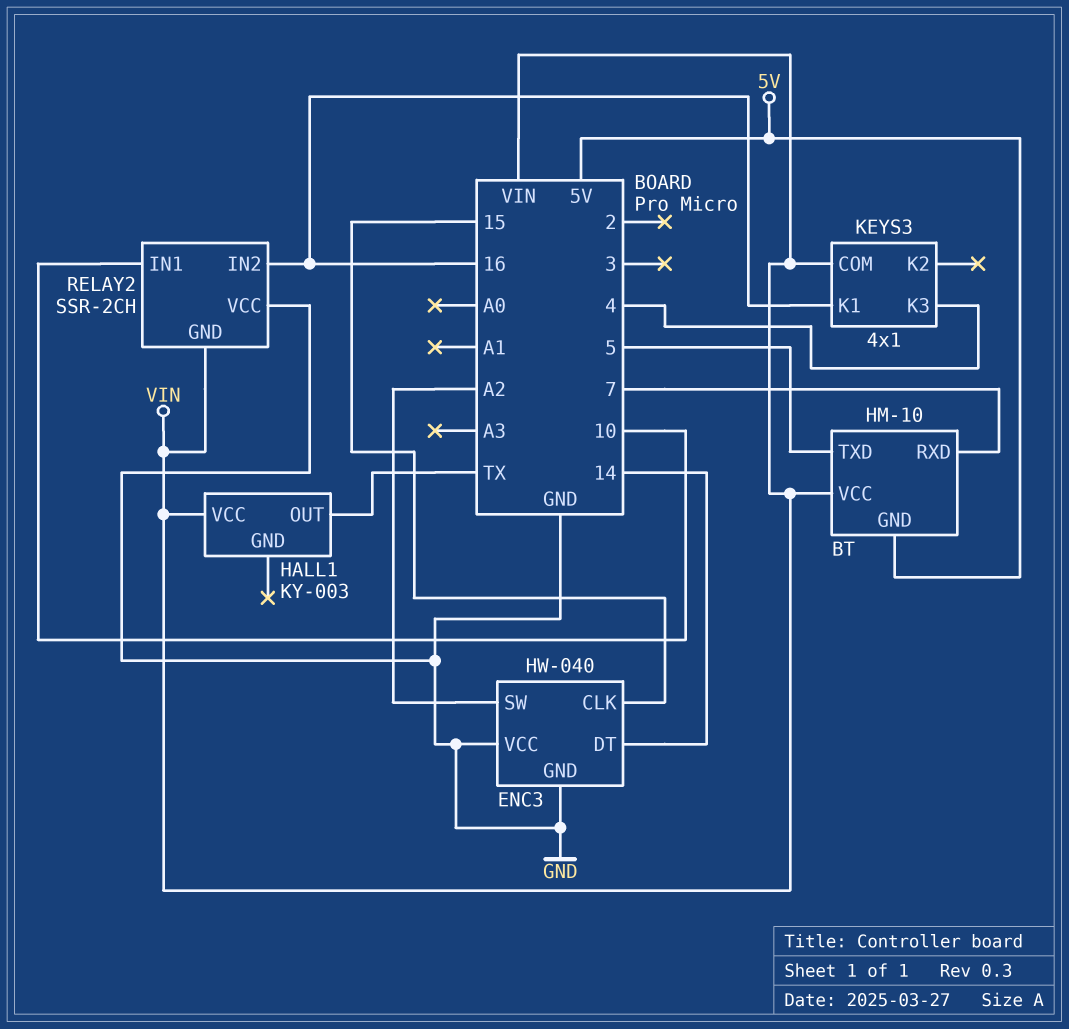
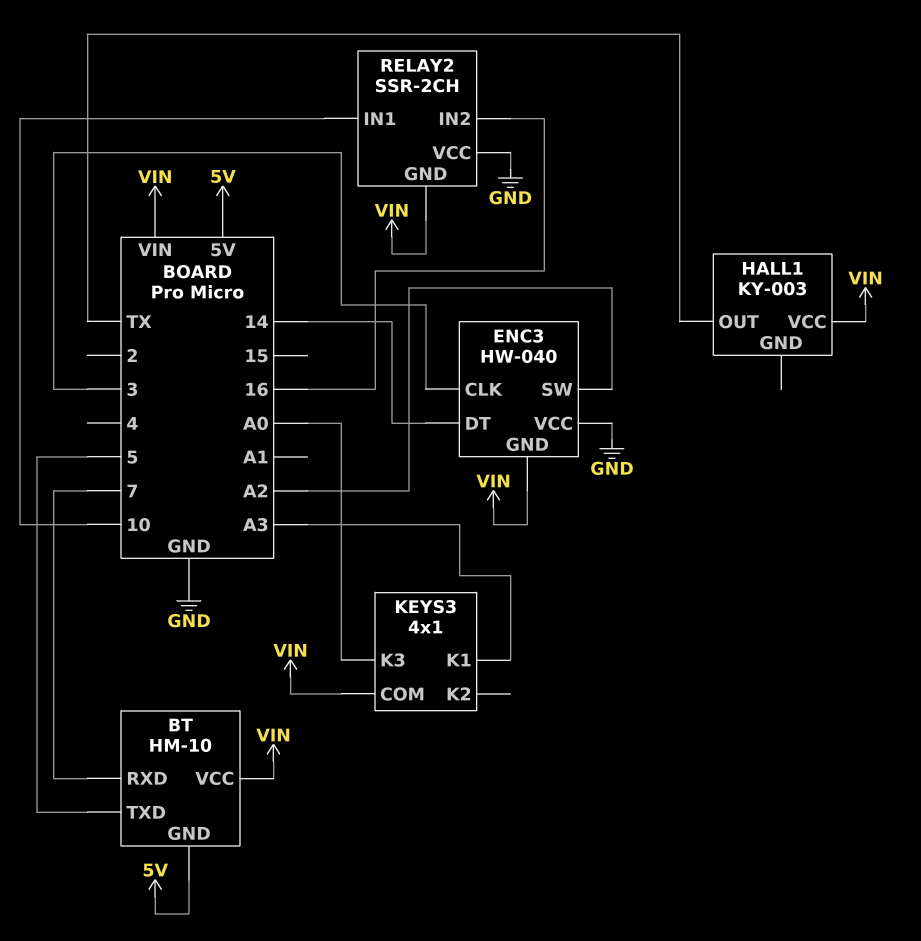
ENC3 pin CLK: 15 -> 3
ENC3 pin GND: GND -> VIN
KEYS3 pin K1: 16 -> A3
KEYS3 pin K3: 4 -> A0

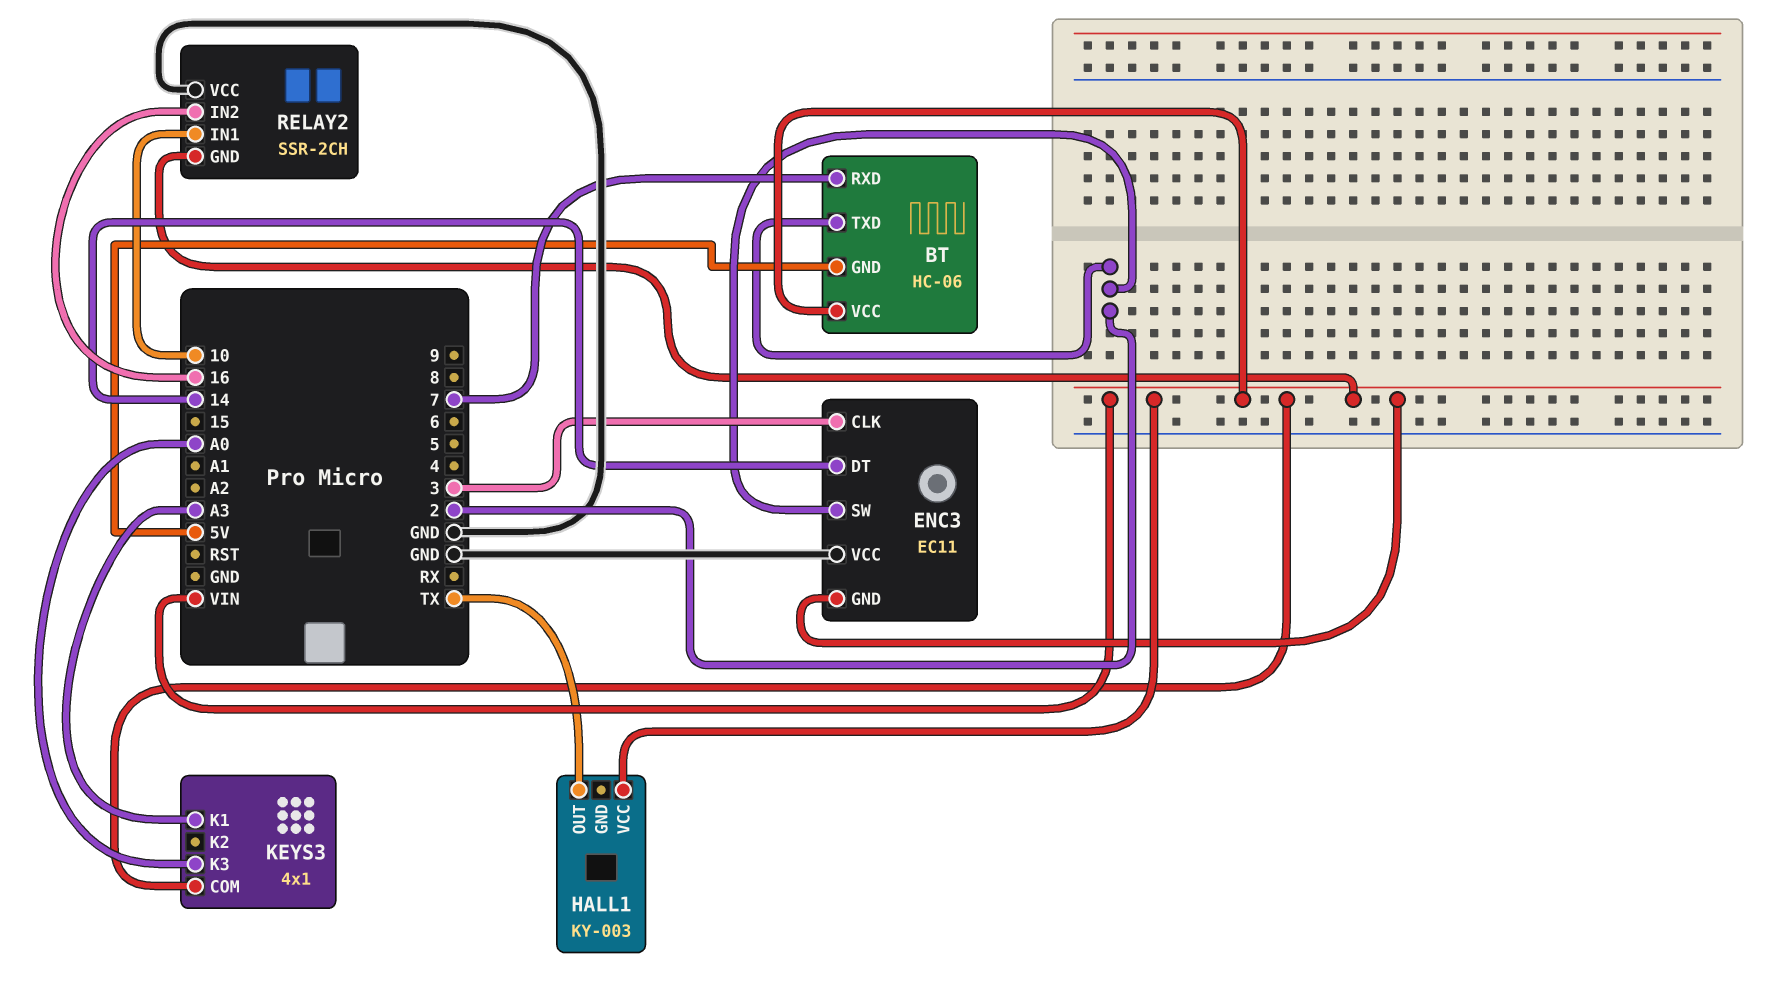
BT: HM-10 -> HC-06
BT pin TXD: 5 -> 2
ENC3: HW-040 -> EC11
ENC3 pin SW: A2 -> 2

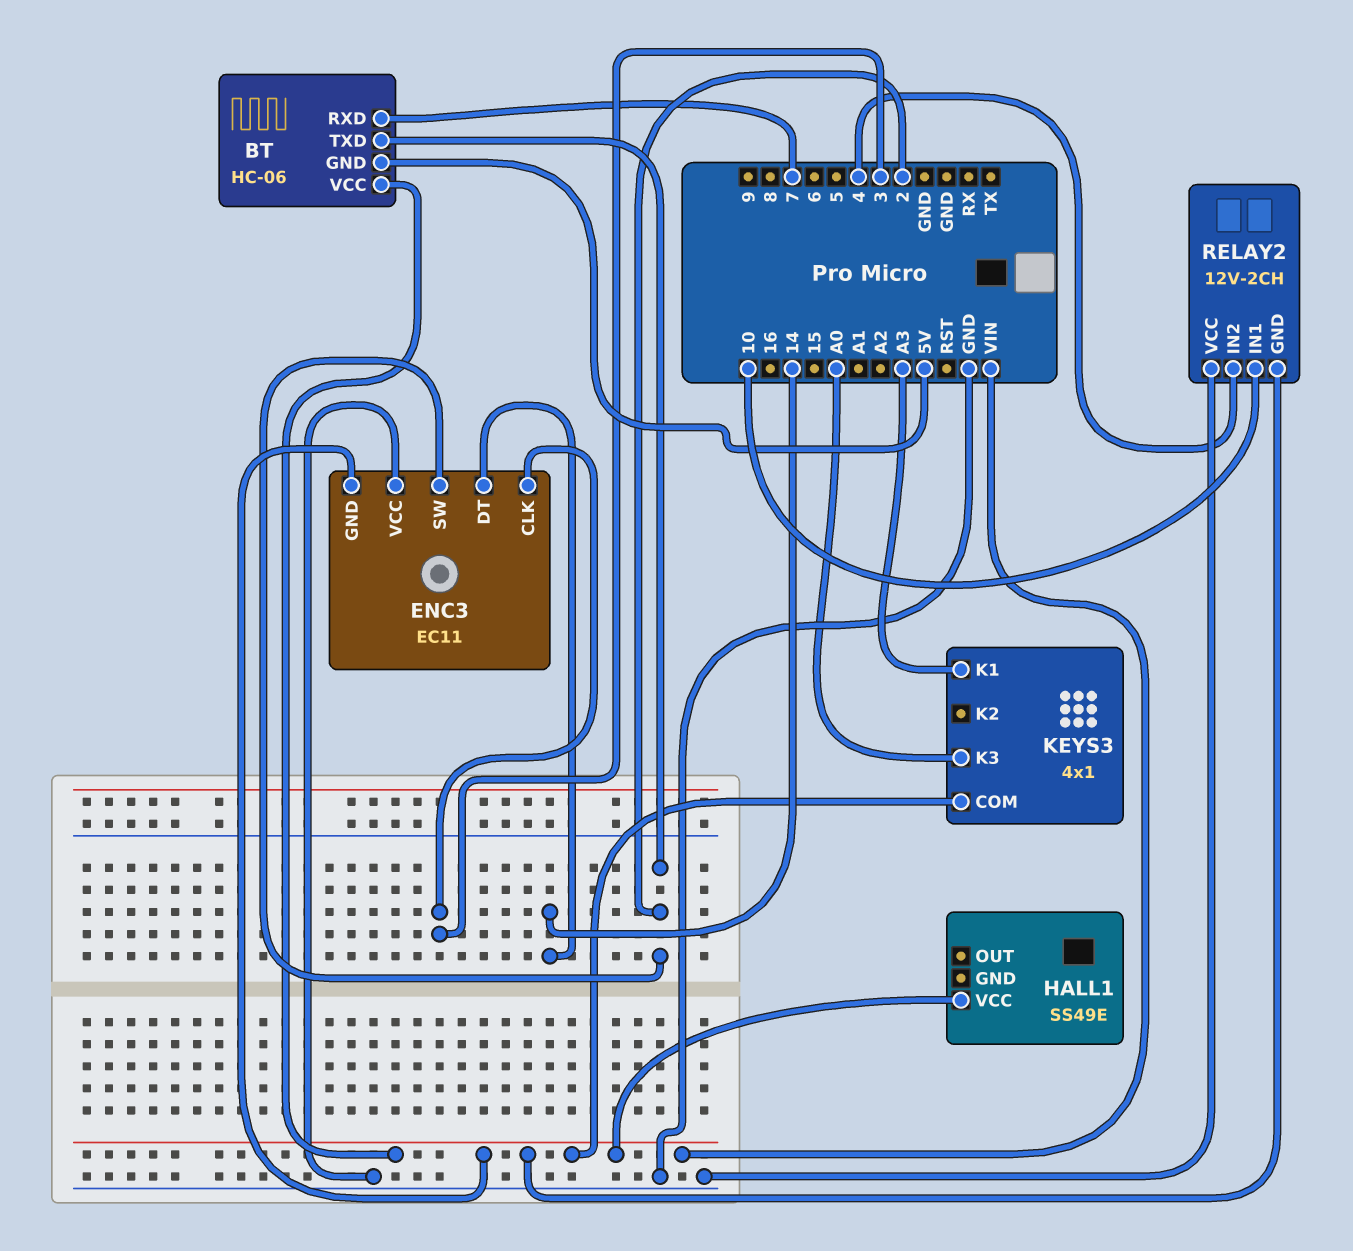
HALL1: KY-003 -> SS49E
HALL1 pin OUT: TX -> none
RELAY2: SSR-2CH -> 12V-2CH
RELAY2 pin IN2: 16 -> 4

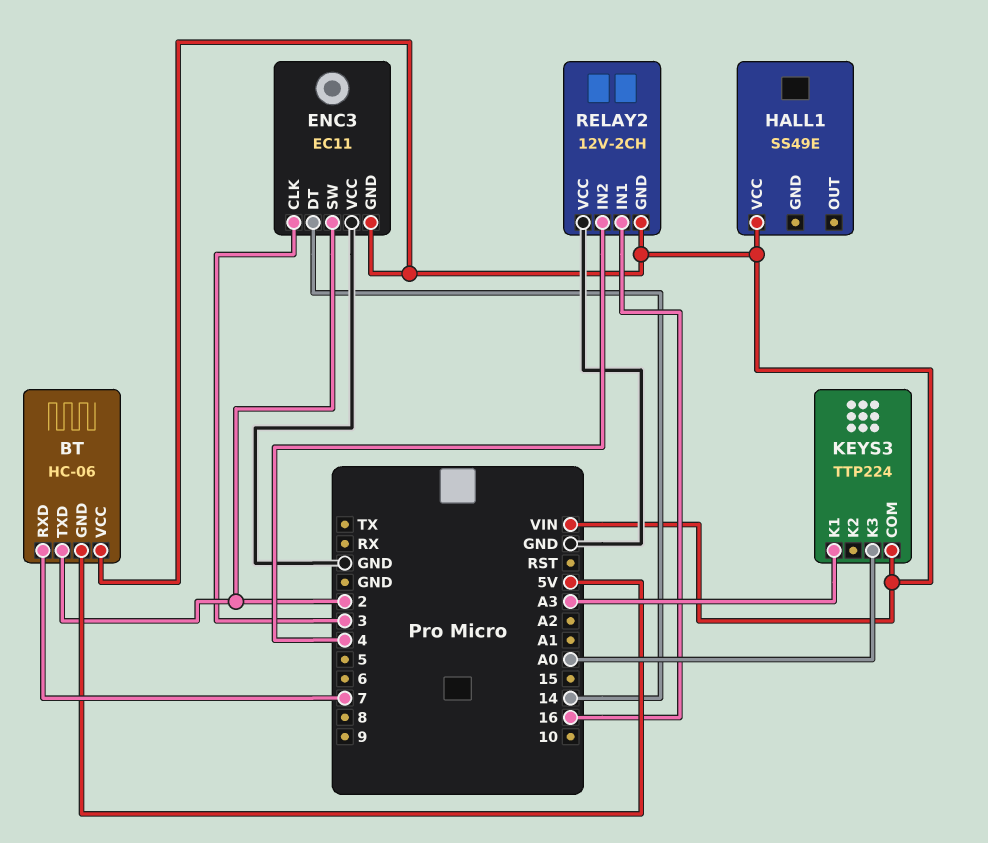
KEYS3: 4x1 -> TTP224
RELAY2 pin IN1: 10 -> 16

